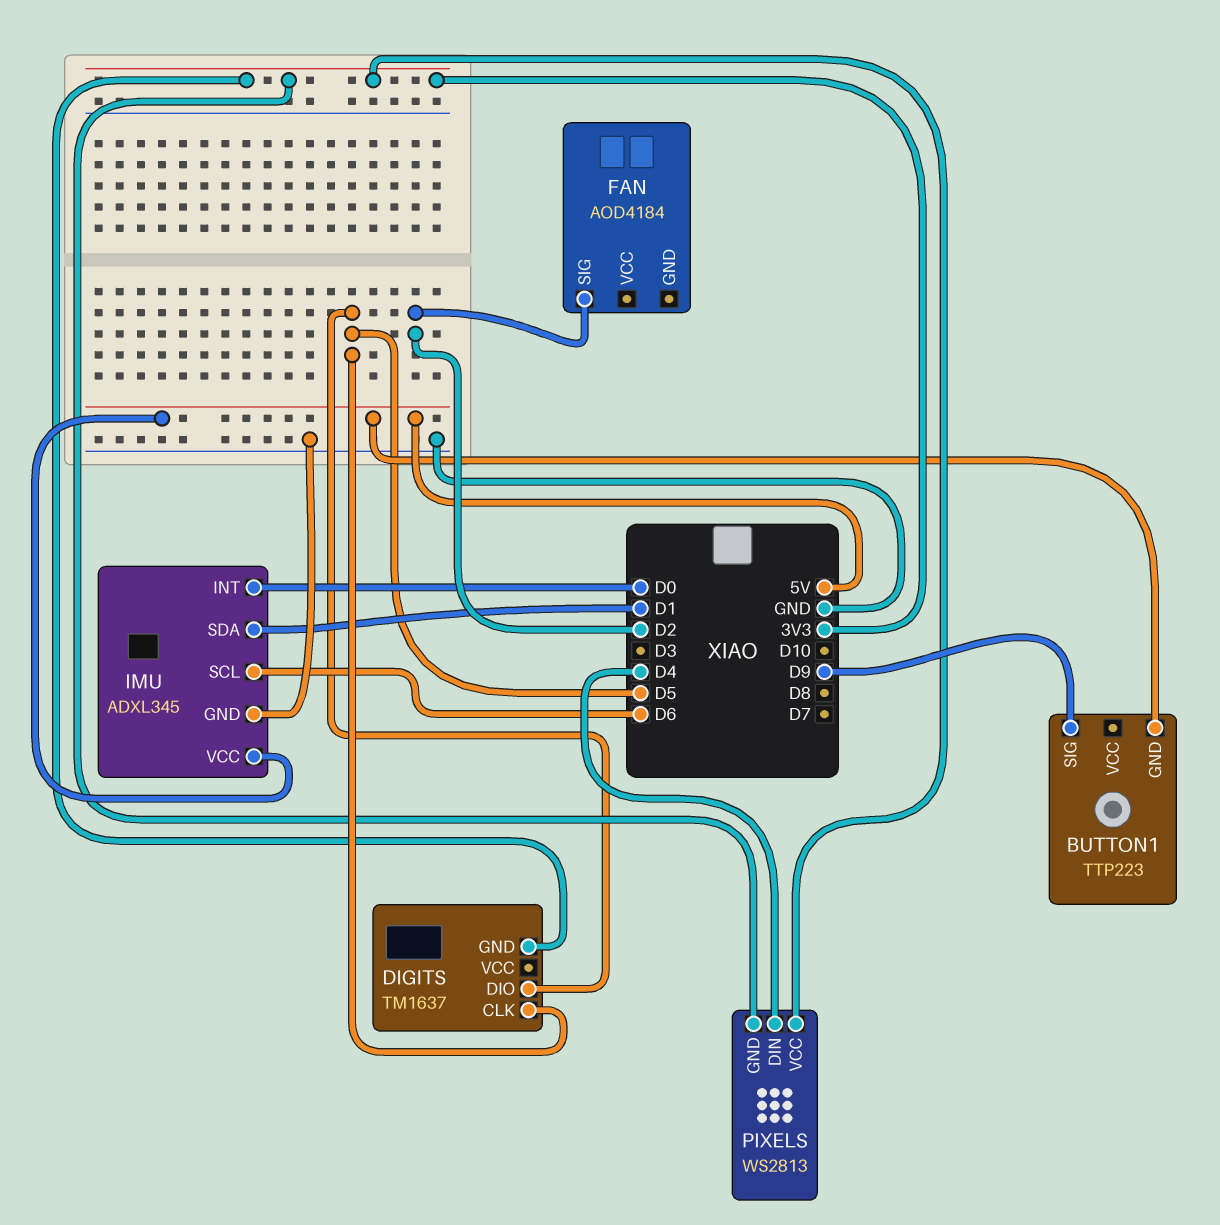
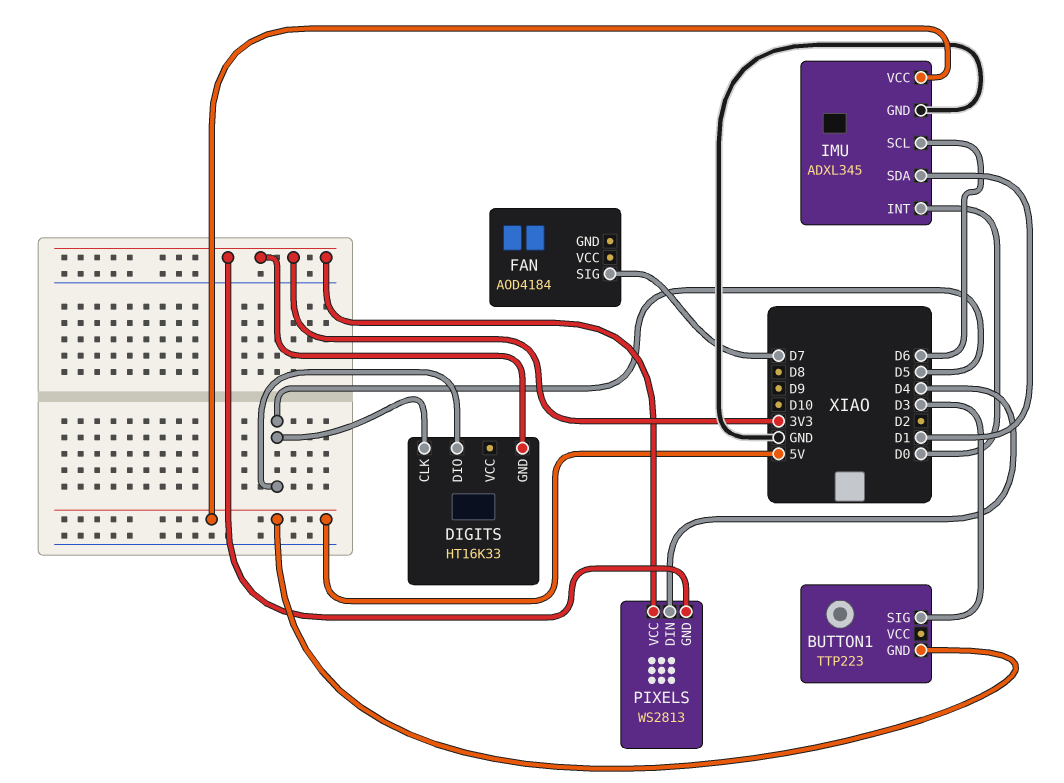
BUTTON1 pin SIG: D9 -> D3
DIGITS: TM1637 -> HT16K33
FAN pin SIG: D2 -> D7

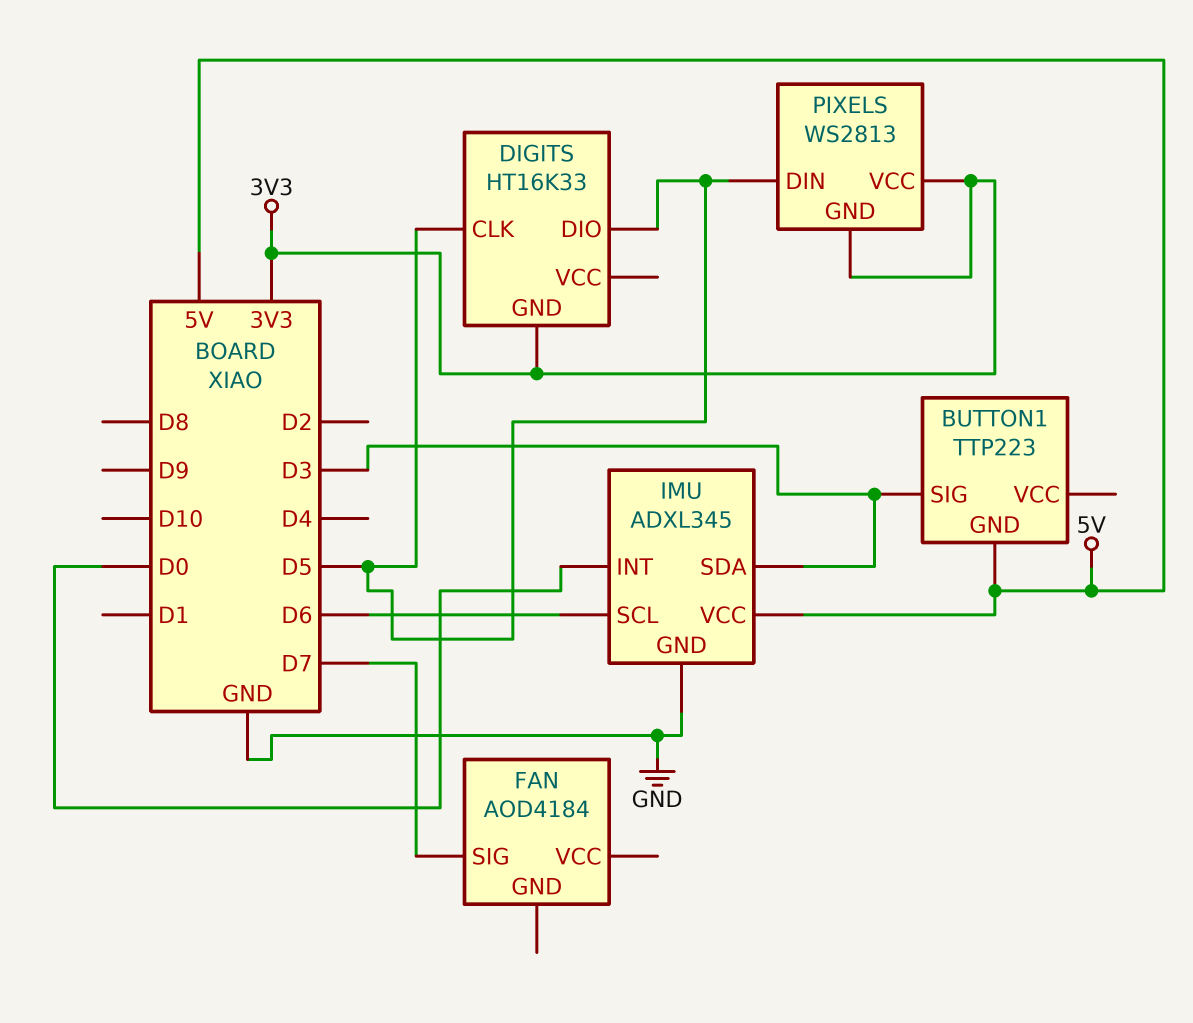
IMU pin SDA: D1 -> D3
PIXELS pin DIN: D4 -> D5

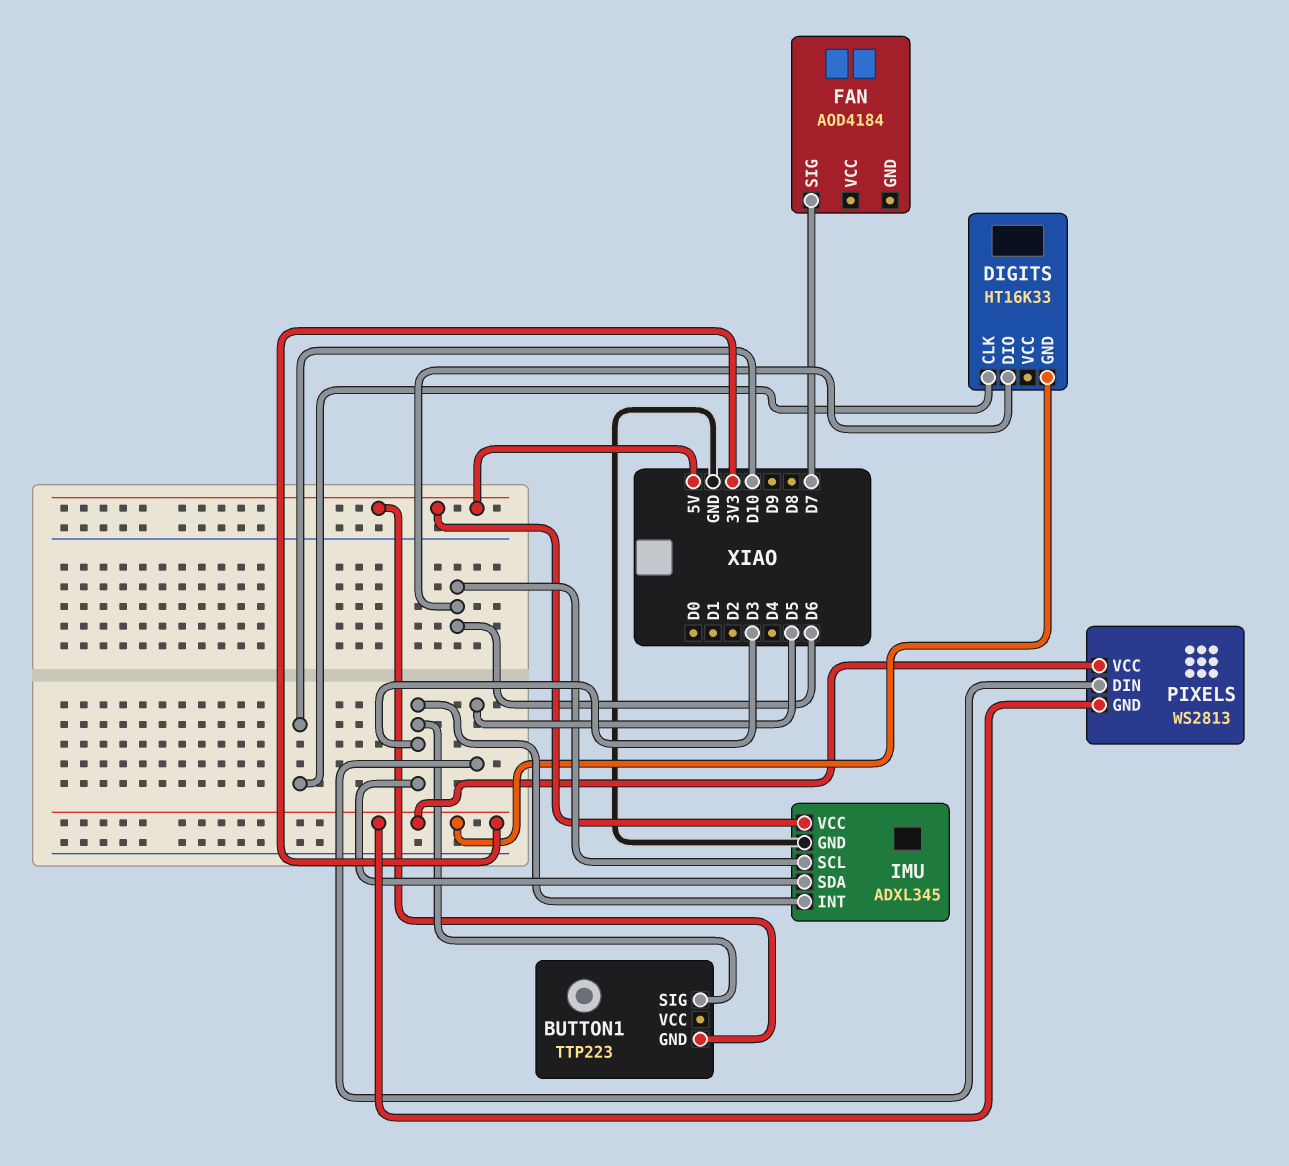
DIGITS pin CLK: D5 -> D10
DIGITS pin DIO: D5 -> D6
IMU pin INT: D0 -> D3

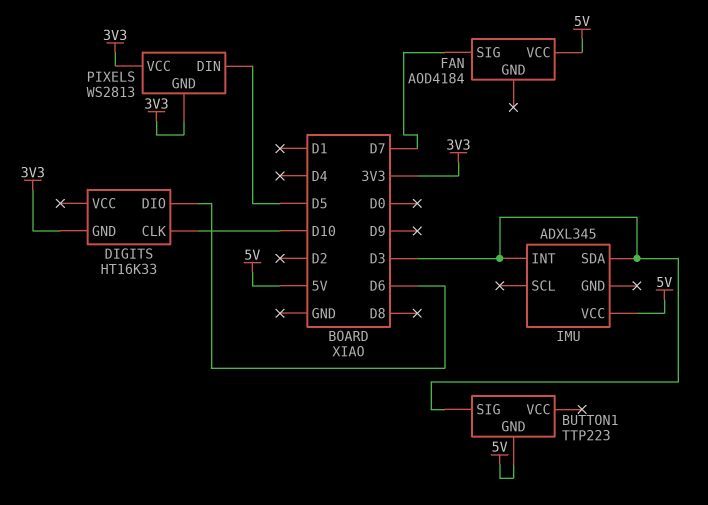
FAN pin VCC: none -> 5V
IMU pin GND: GND -> none
IMU pin SCL: D6 -> none

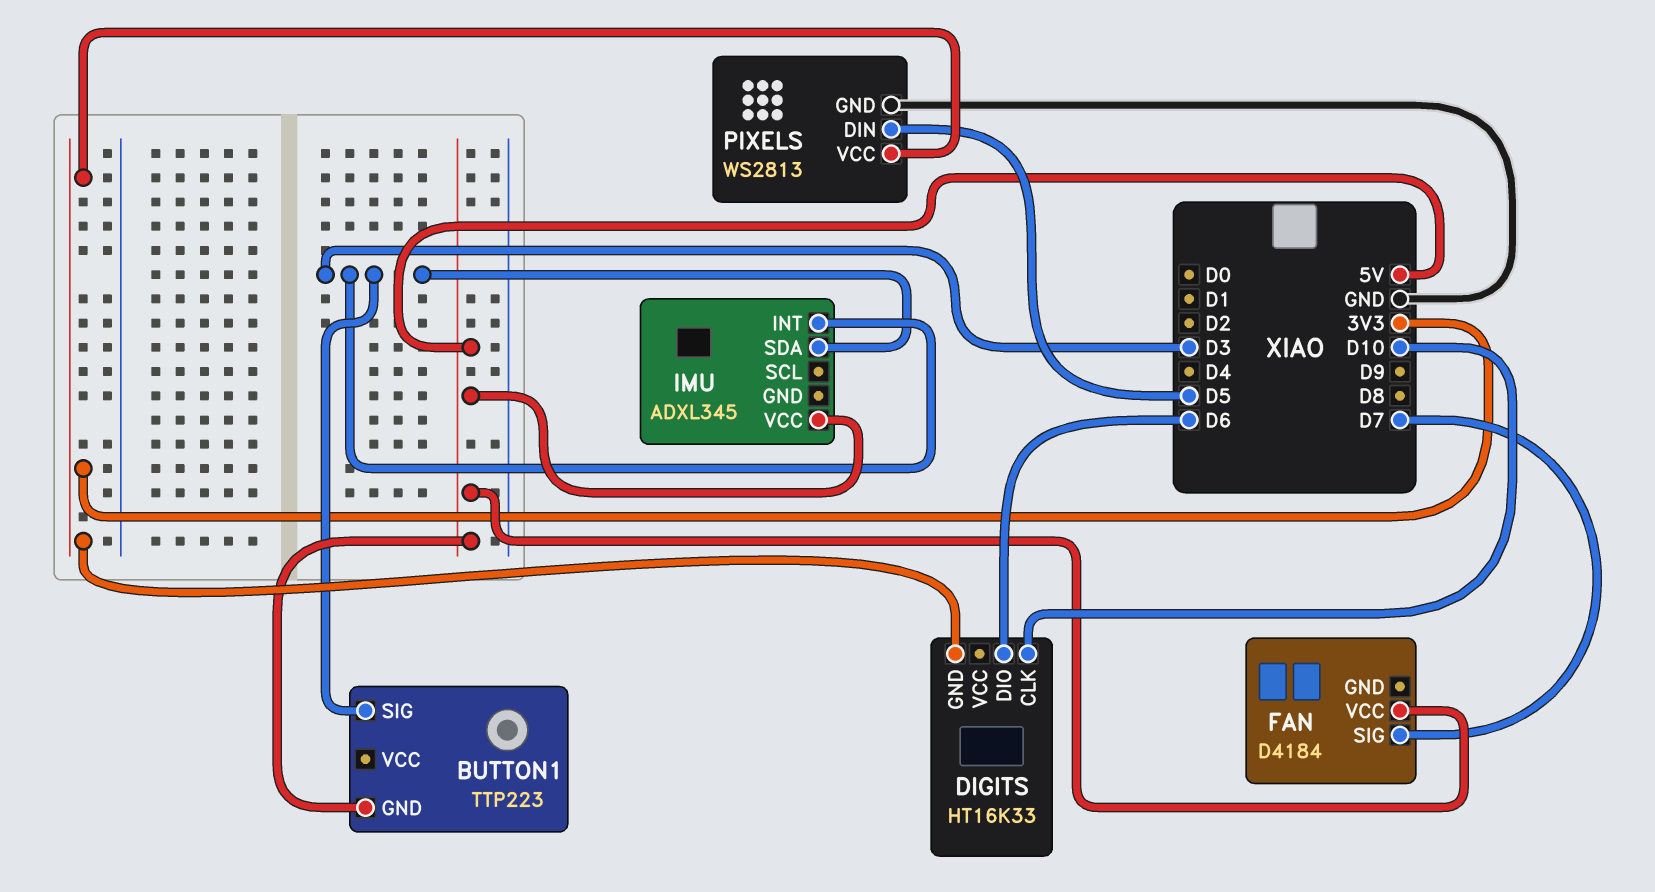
FAN: AOD4184 -> D4184
PIXELS pin GND: 3V3 -> GND

